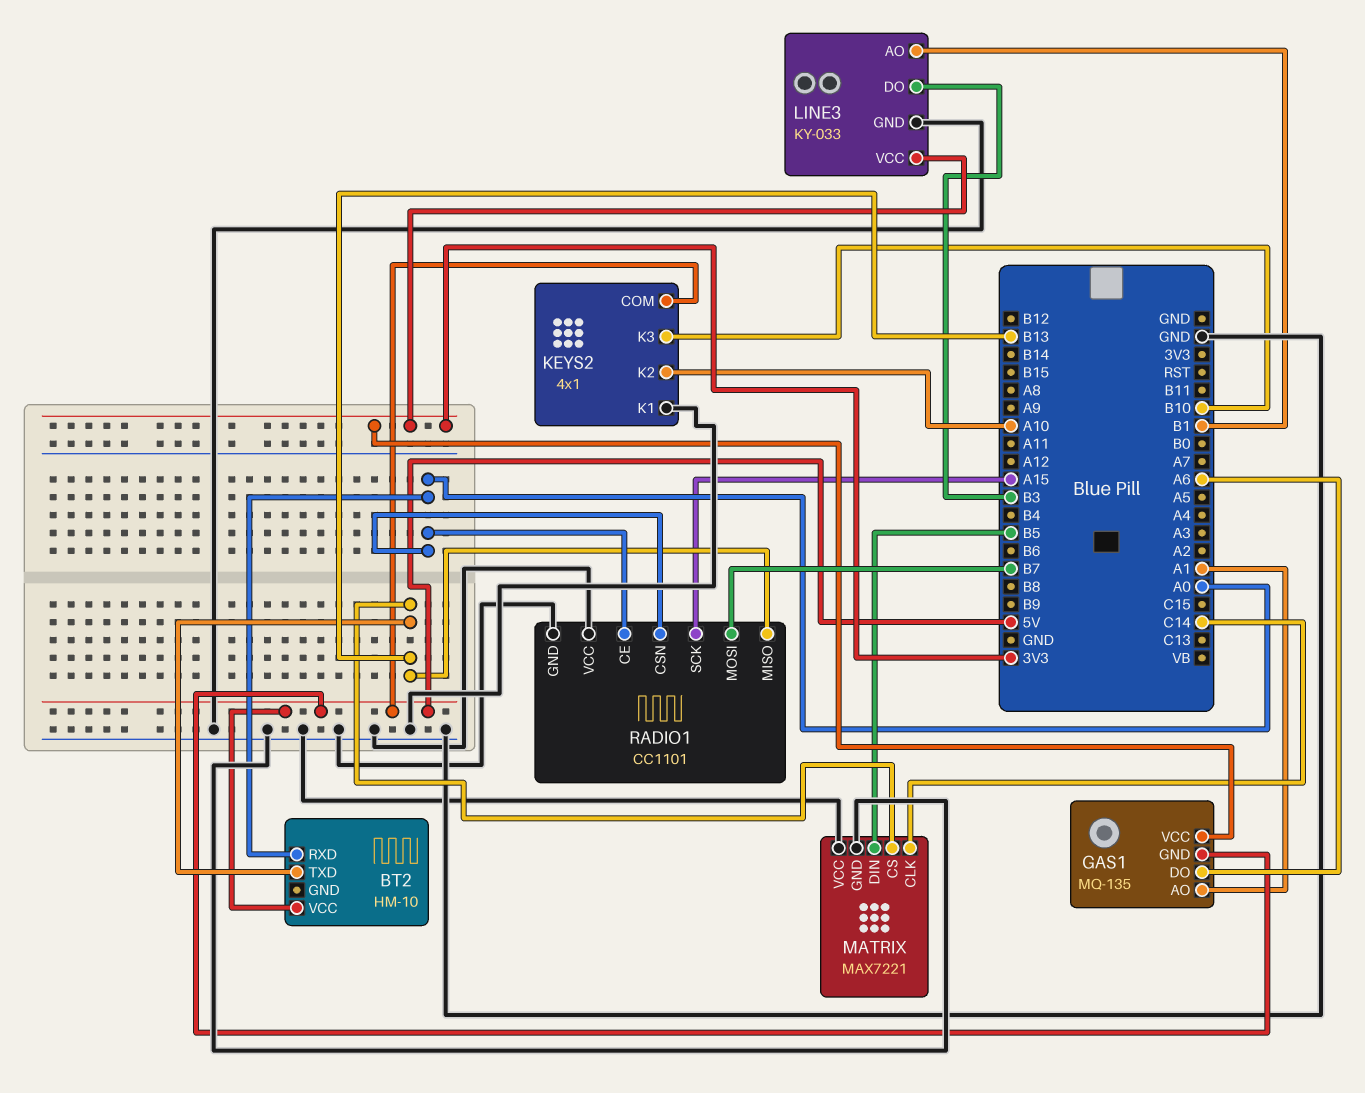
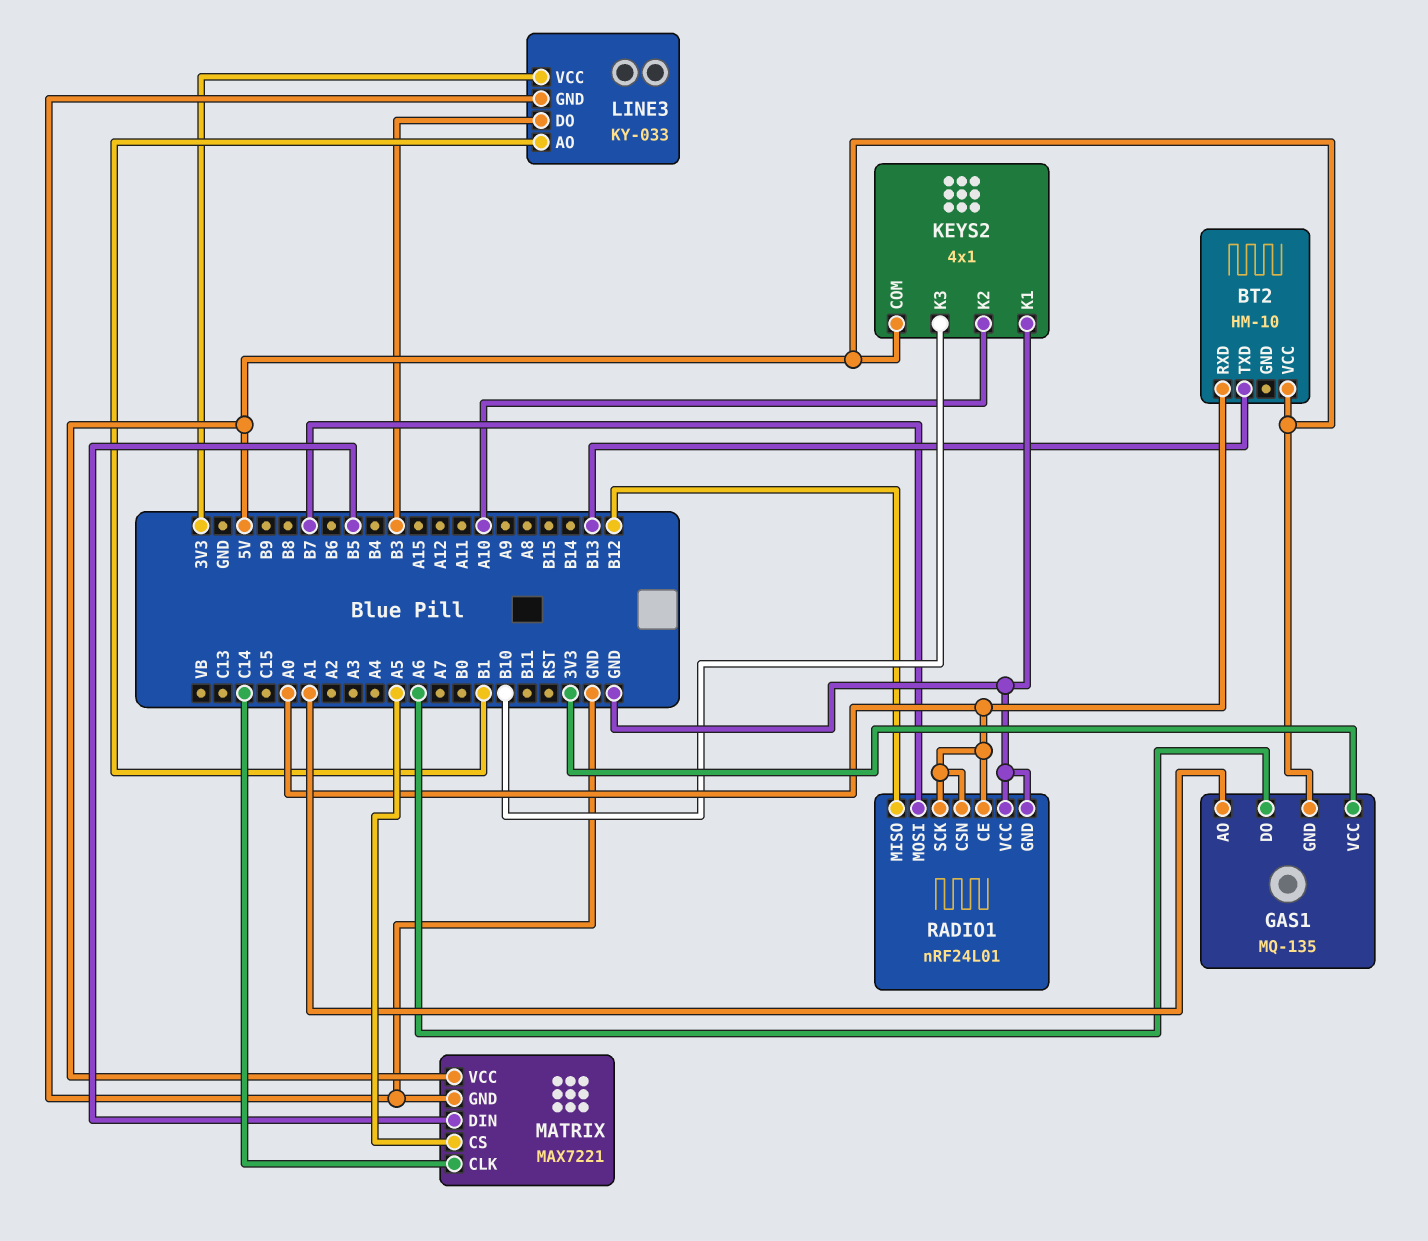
MATRIX pin CS: B13 -> A5
MATRIX pin VCC: GND -> 5V
RADIO1: CC1101 -> nRF24L01
RADIO1 pin MISO: B13 -> B12
RADIO1 pin SCK: A15 -> A0

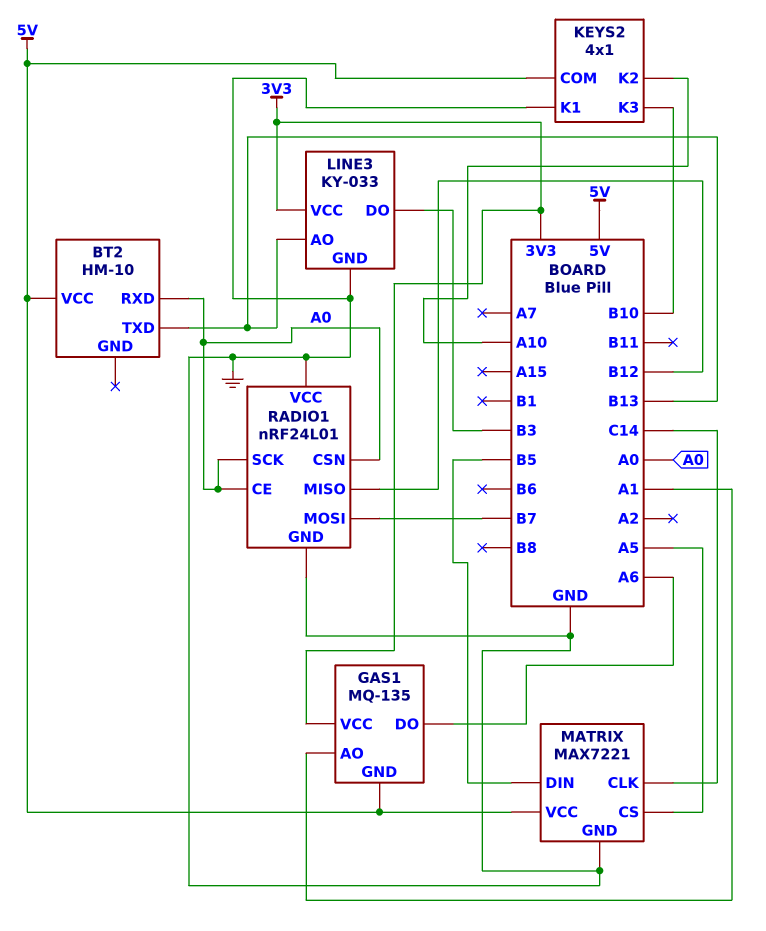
LINE3 pin AO: B1 -> B13

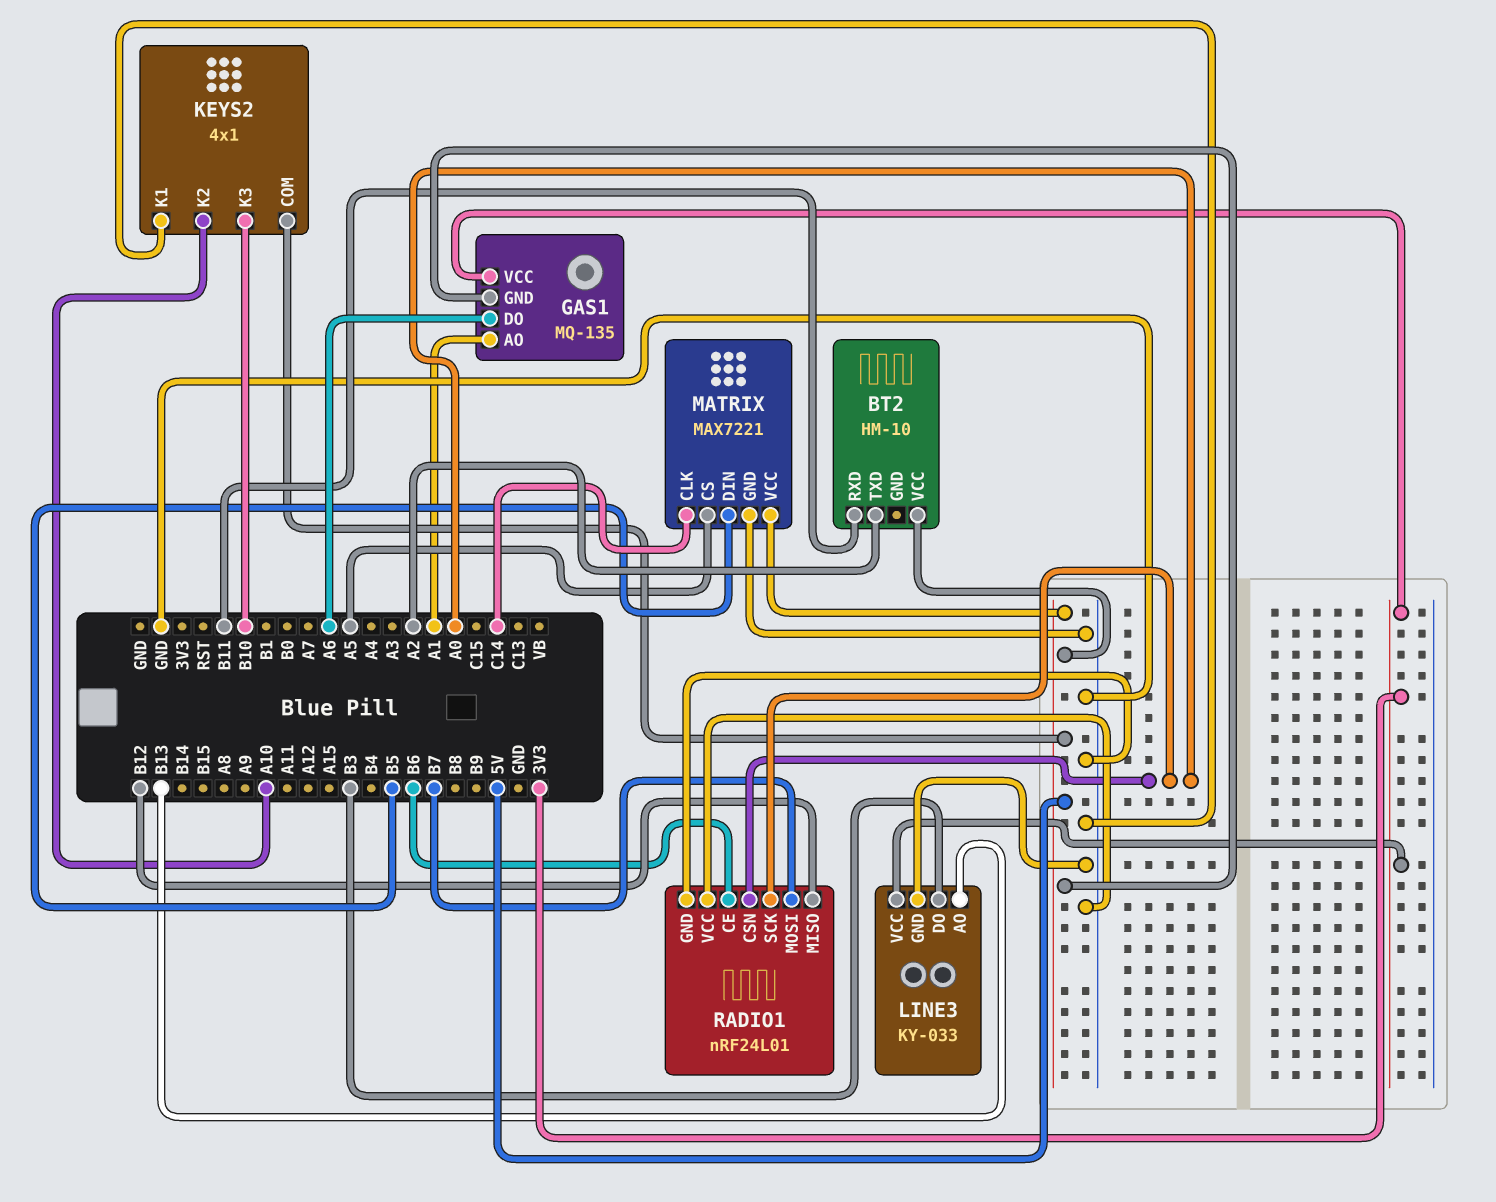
BT2 pin RXD: A0 -> B11
BT2 pin TXD: B13 -> A2
RADIO1 pin CE: A0 -> B6

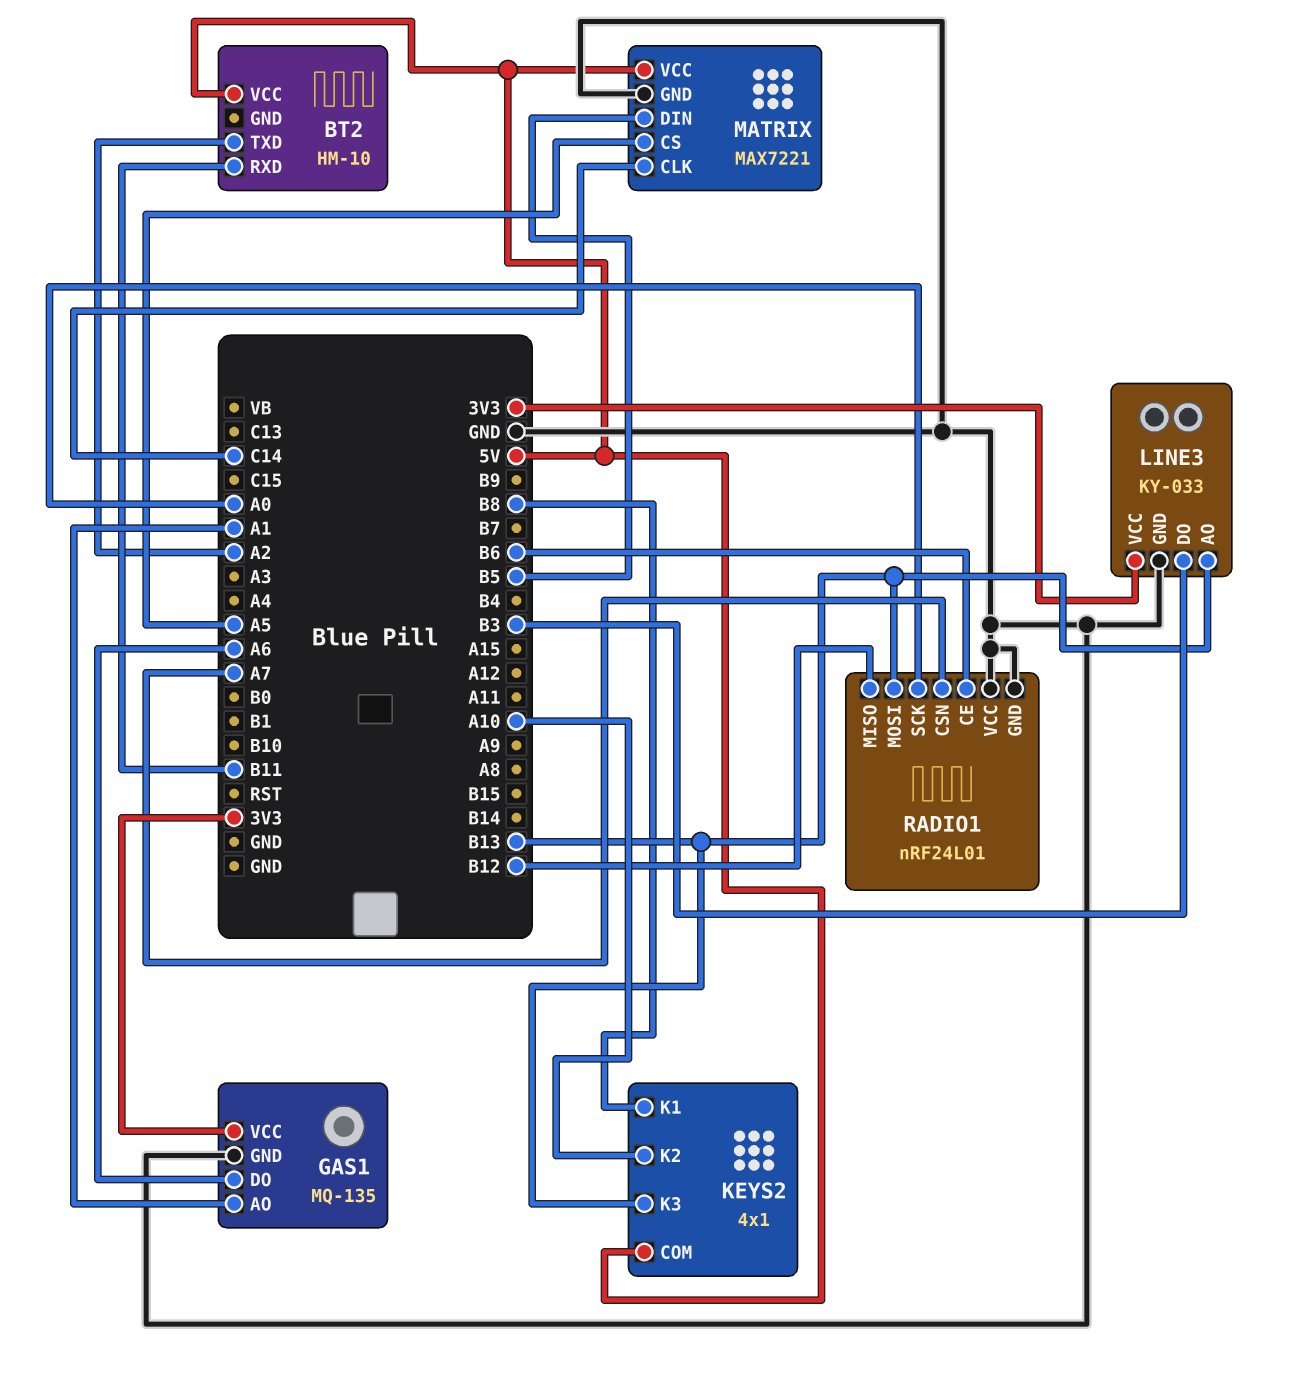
GAS1 pin GND: 5V -> GND
KEYS2 pin K1: GND -> B8
KEYS2 pin K3: B10 -> B13
RADIO1 pin CSN: A0 -> A7
RADIO1 pin MOSI: B7 -> B13

